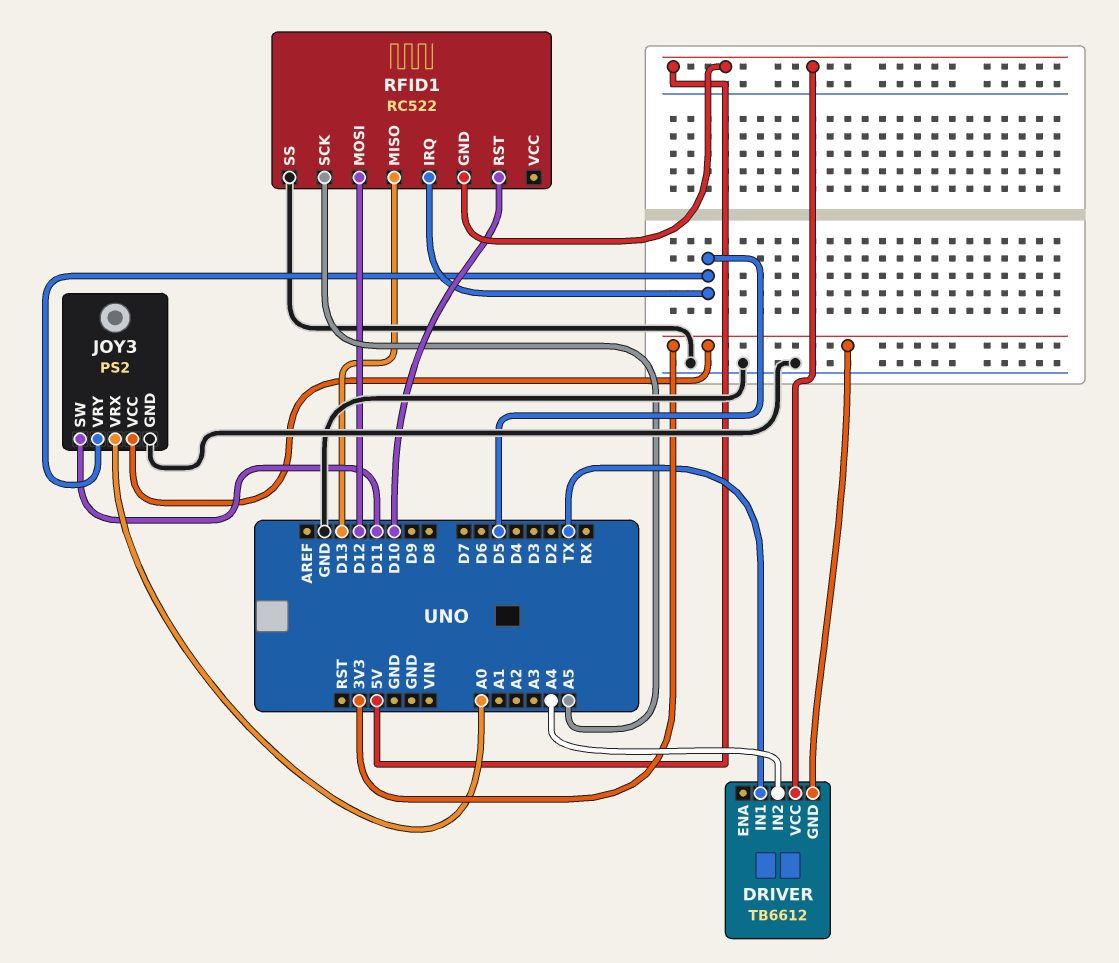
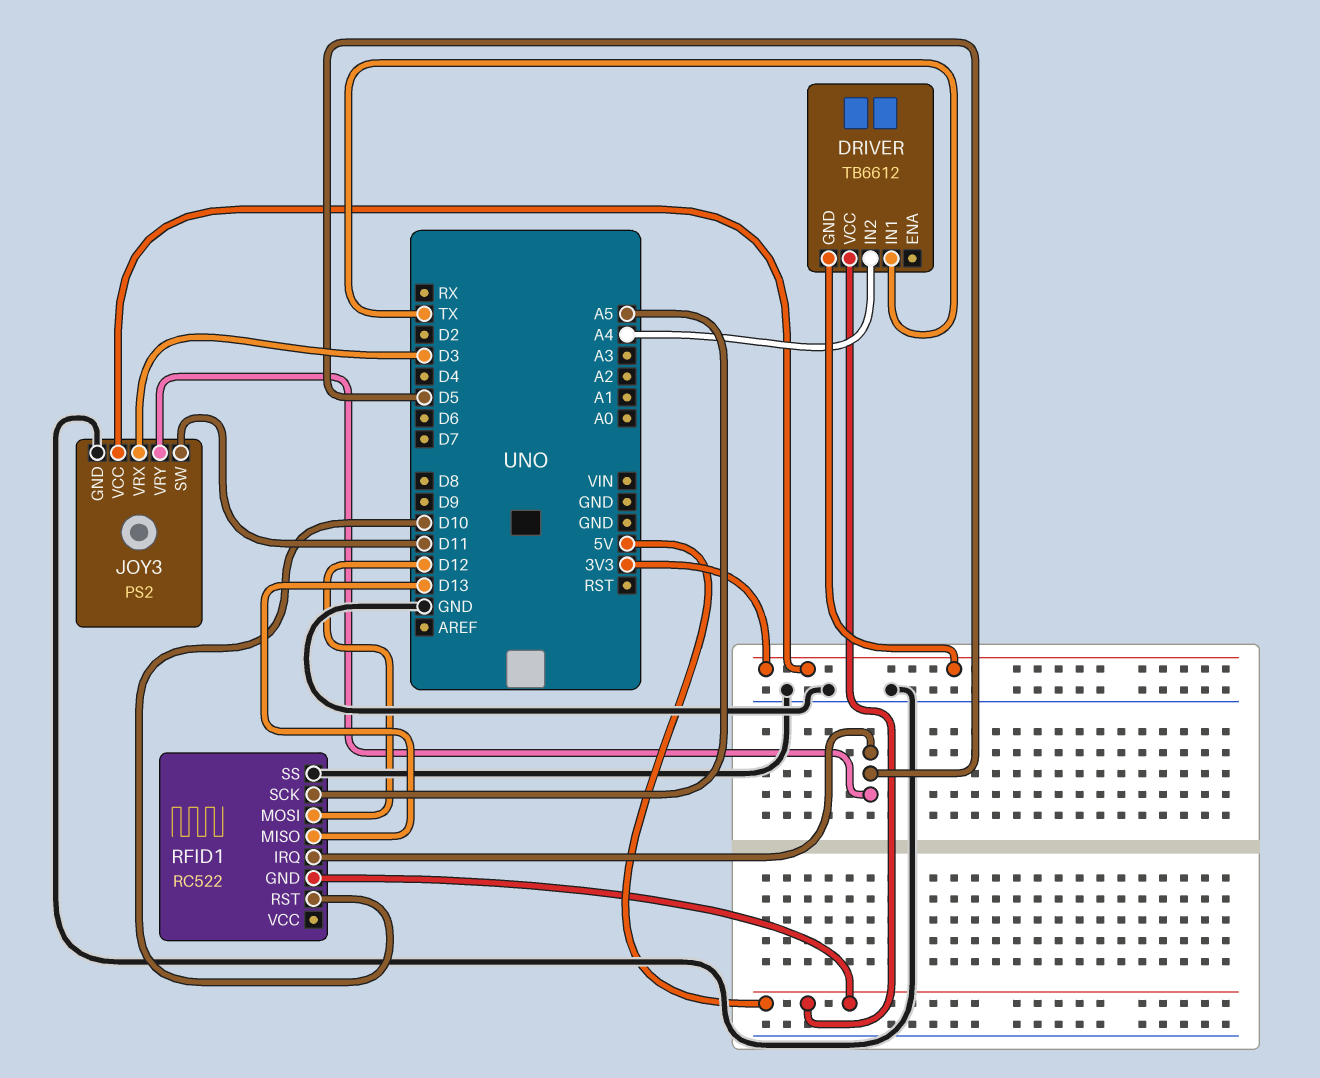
JOY3 pin VRX: A0 -> D3

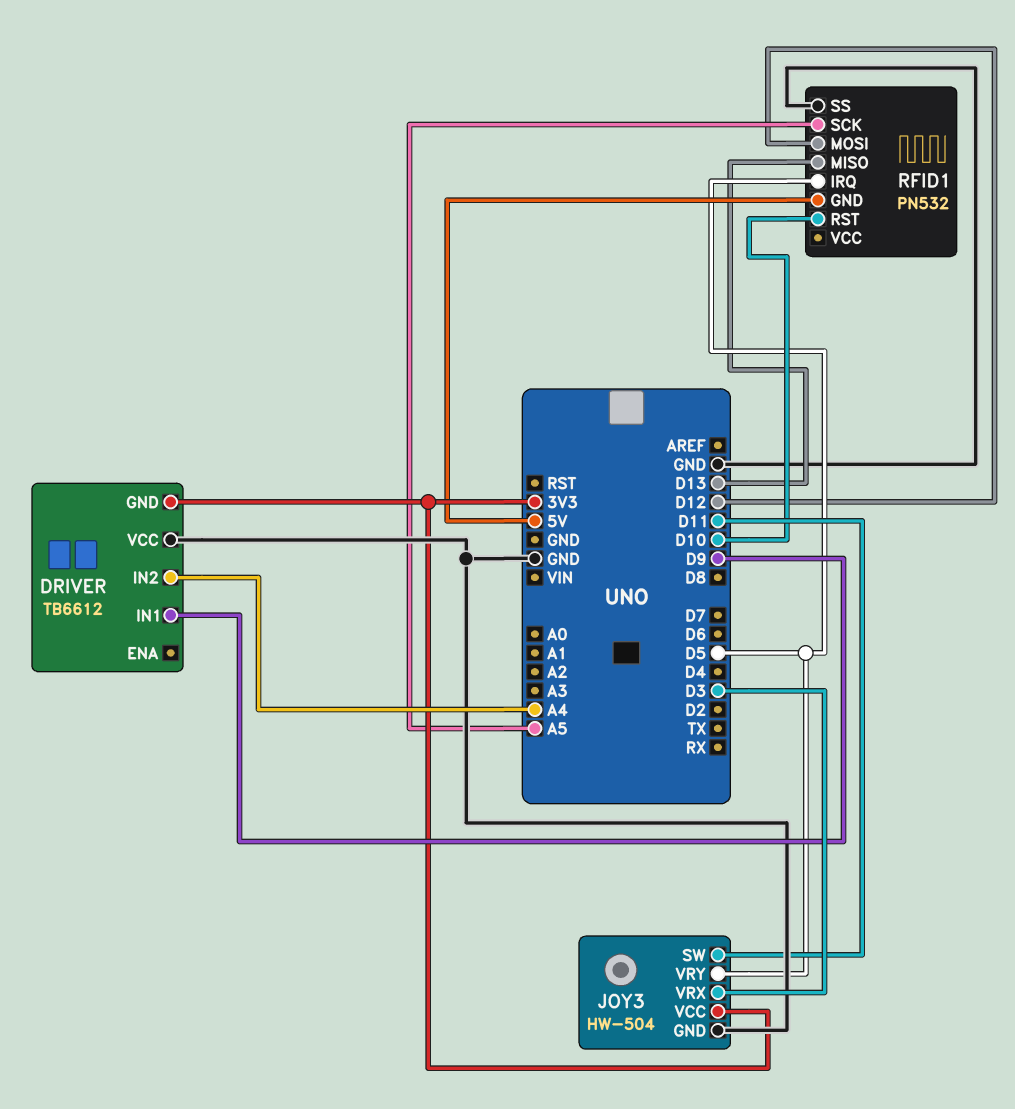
DRIVER pin IN1: TX -> D9
DRIVER pin VCC: 5V -> GND
JOY3: PS2 -> HW-504
RFID1: RC522 -> PN532

